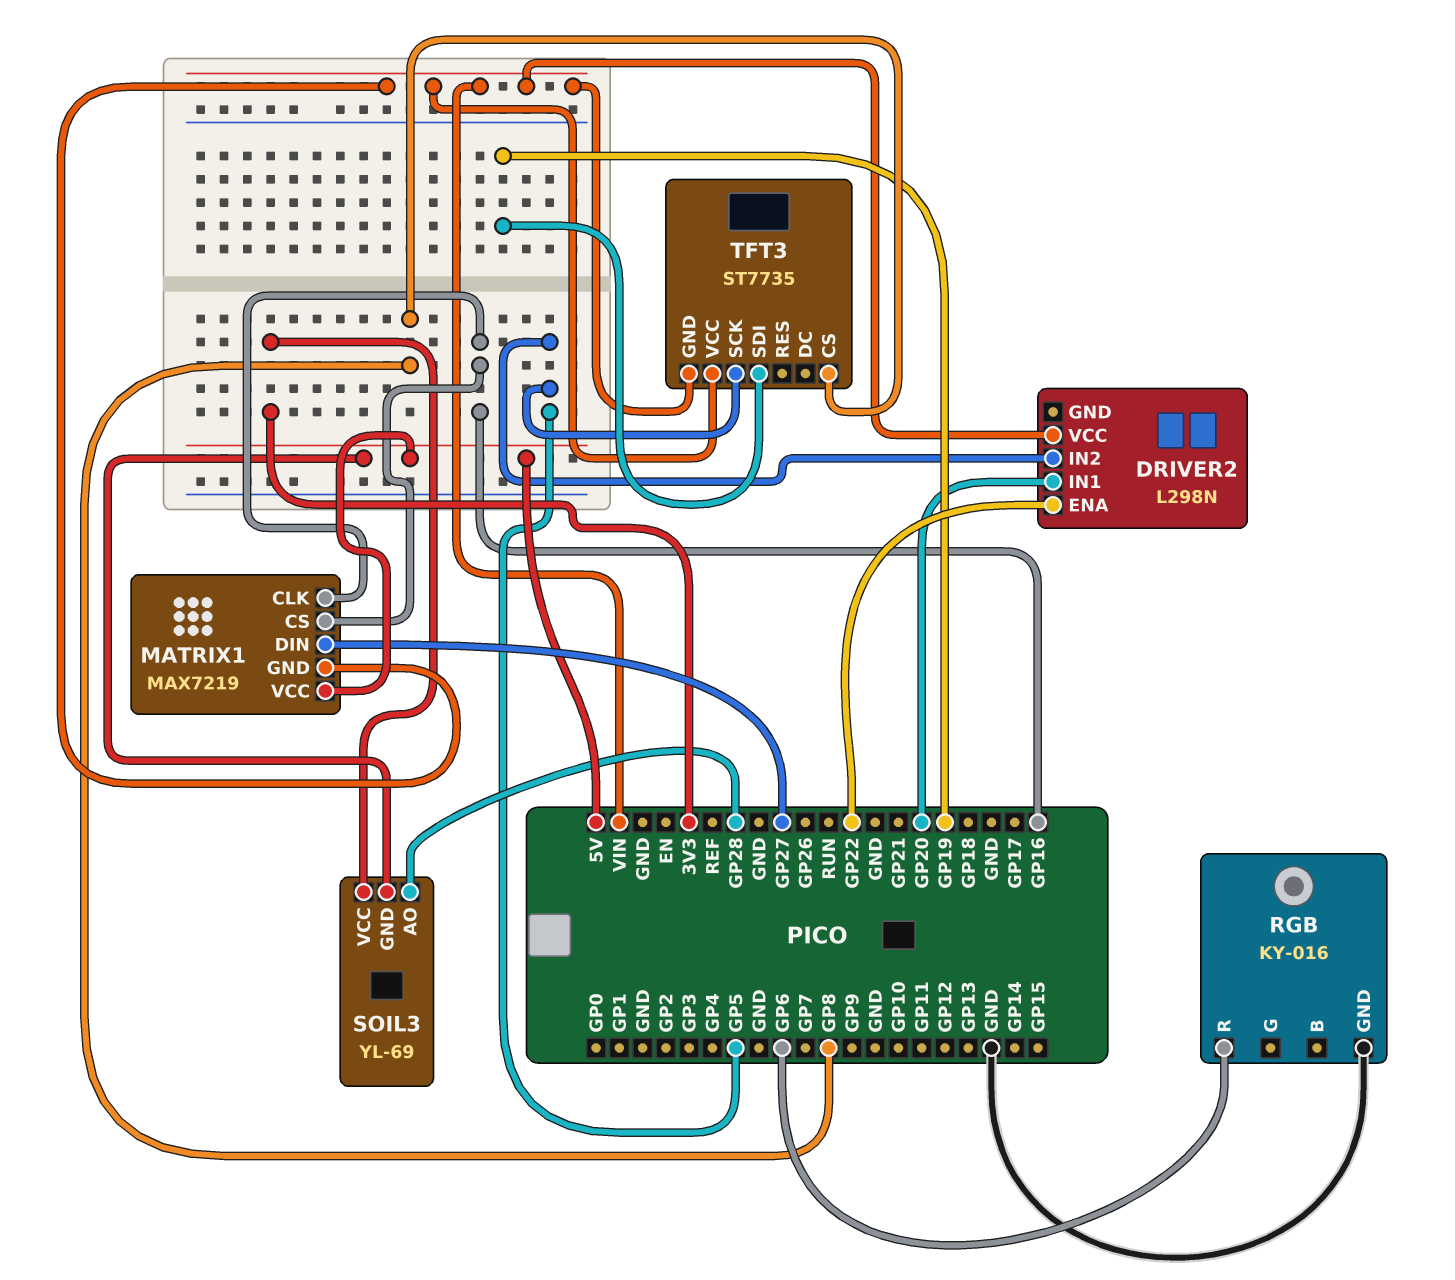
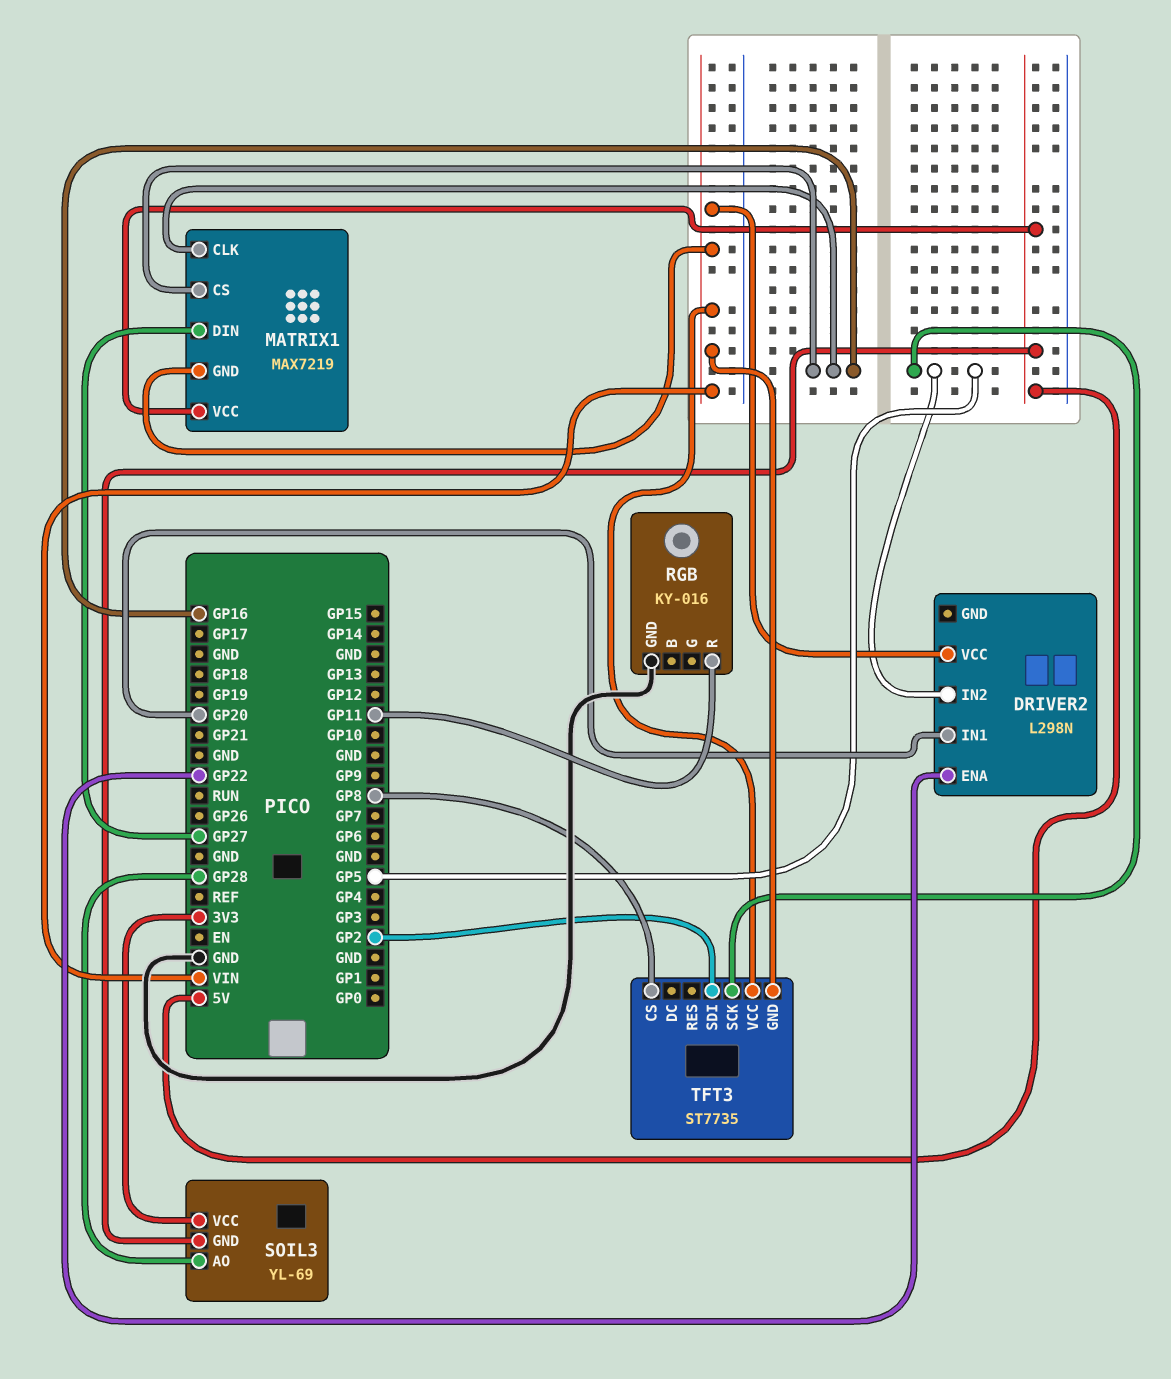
RGB pin R: GP6 -> GP11
TFT3 pin SDI: GP19 -> GP2

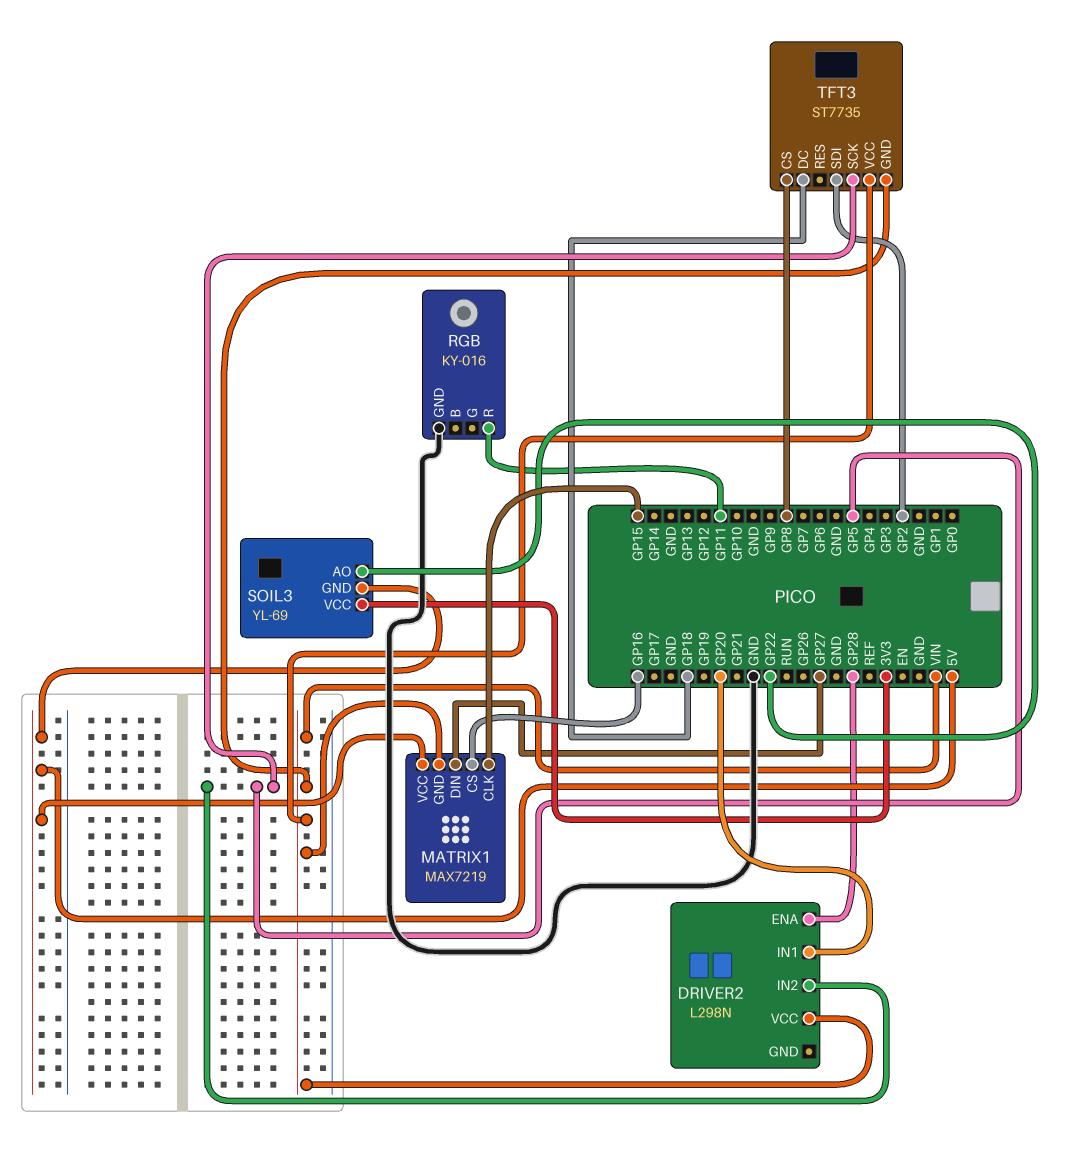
DRIVER2 pin ENA: GP22 -> GP28
MATRIX1 pin CLK: GP16 -> GP15
SOIL3 pin AO: GP28 -> GP22
TFT3 pin DC: none -> GP18

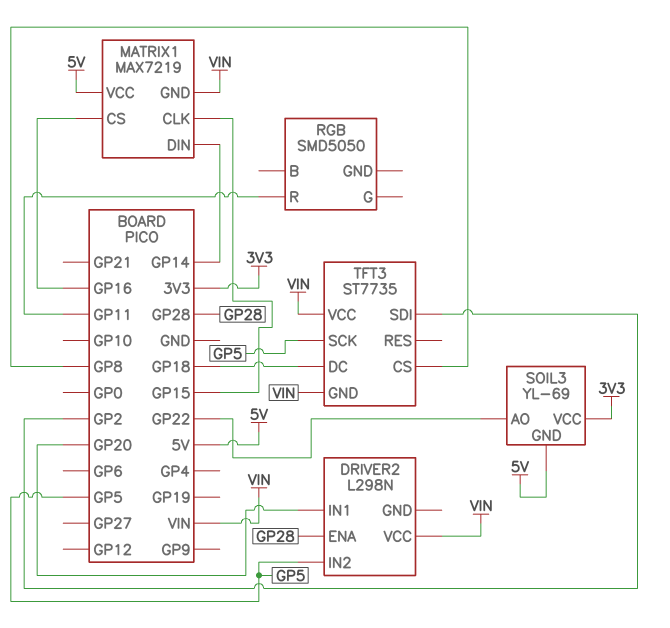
MATRIX1 pin DIN: GP27 -> GP14
RGB: KY-016 -> SMD5050
RGB pin GND: GND -> none

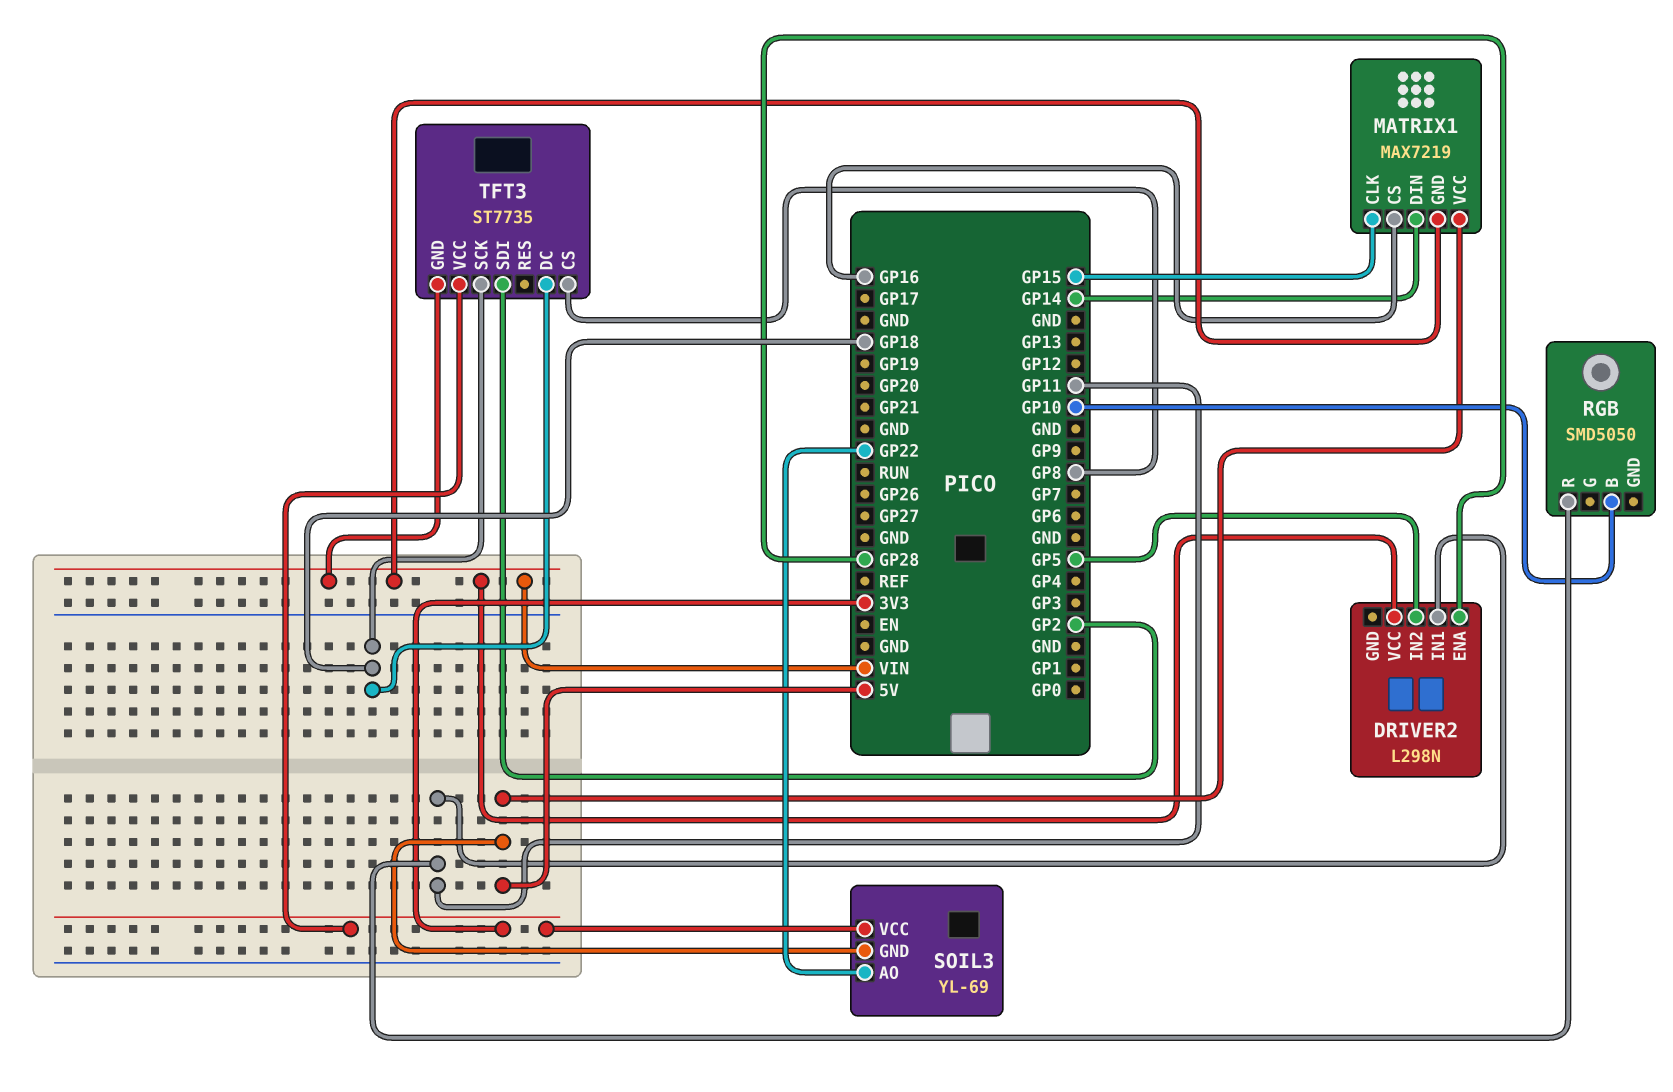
DRIVER2 pin IN1: GP20 -> GP11
RGB pin B: none -> GP10
TFT3 pin SCK: GP5 -> GP18
TFT3 pin VCC: VIN -> 3V3

